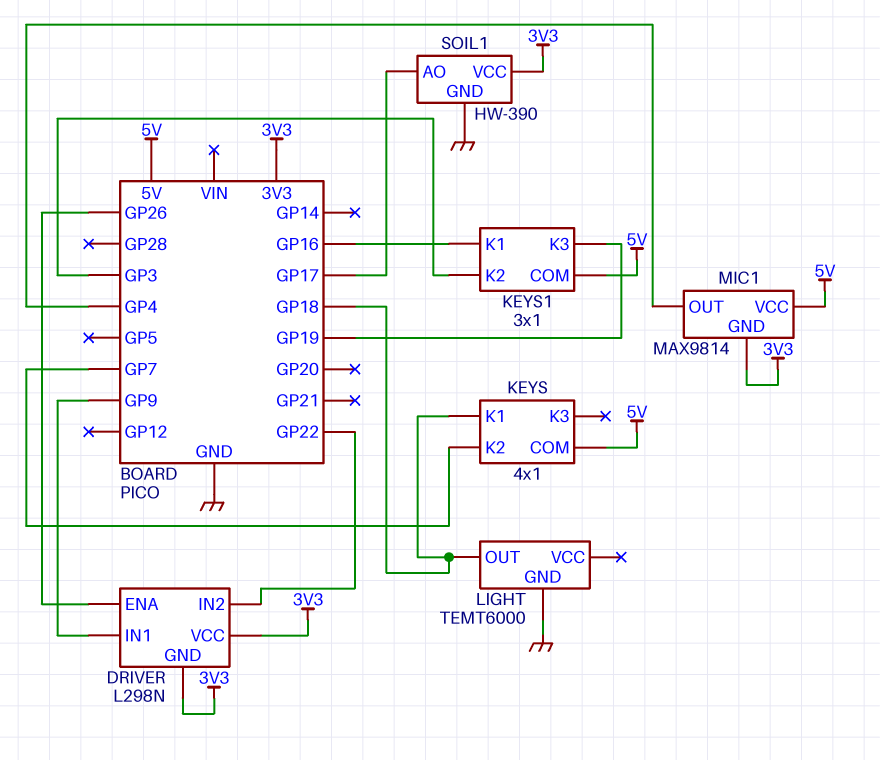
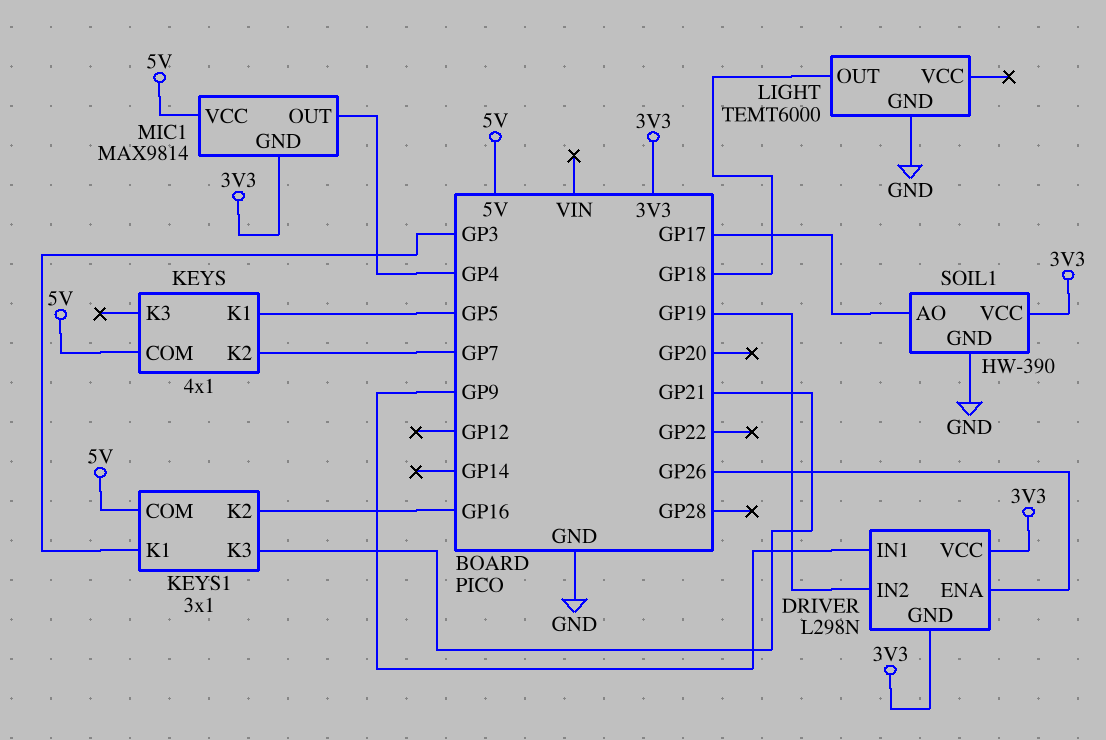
DRIVER pin IN2: GP22 -> GP19
KEYS pin K1: GP18 -> GP5
KEYS1 pin K1: GP16 -> GP3
KEYS1 pin K2: GP3 -> GP16
KEYS1 pin K3: GP19 -> GP21

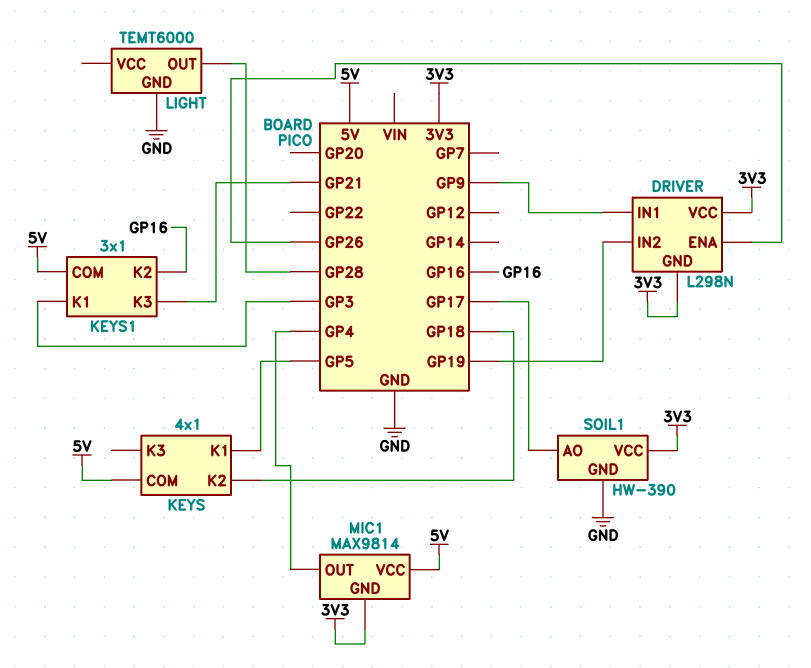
KEYS pin K2: GP7 -> GP18
LIGHT pin OUT: GP18 -> GP28

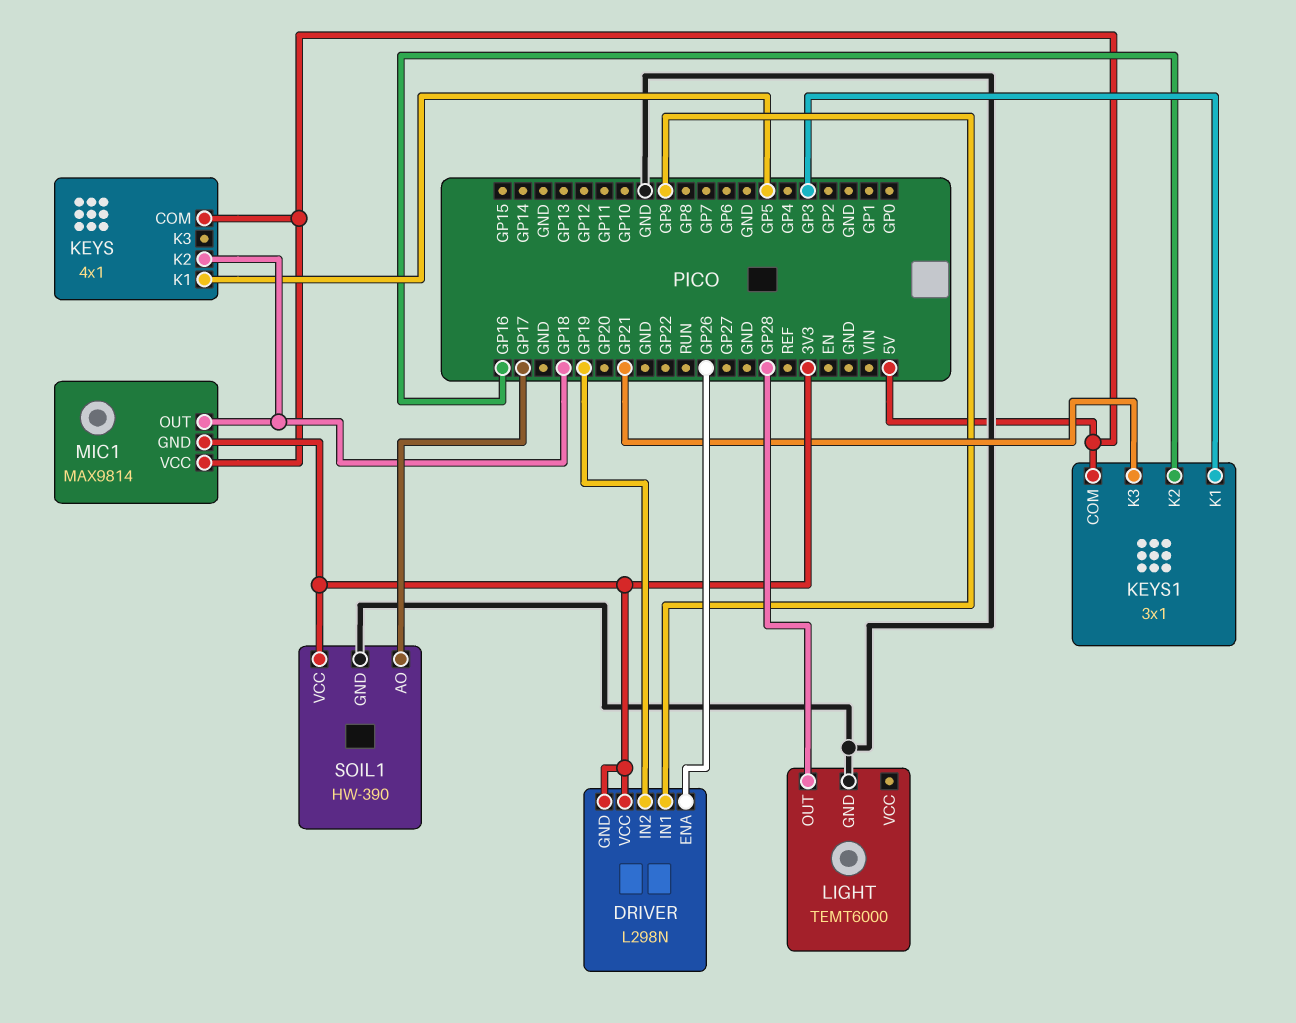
MIC1 pin OUT: GP4 -> GP18

